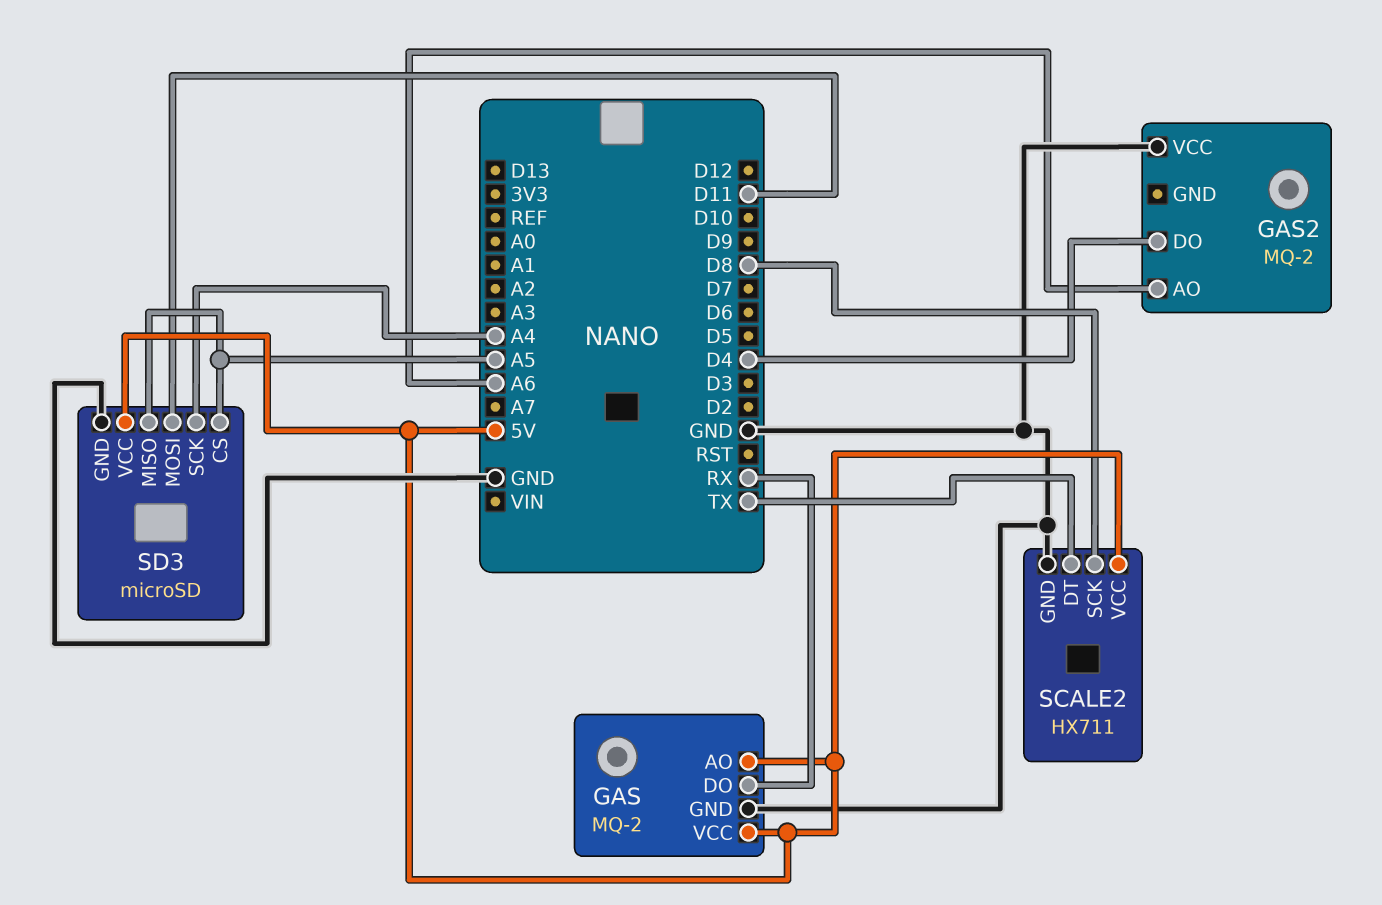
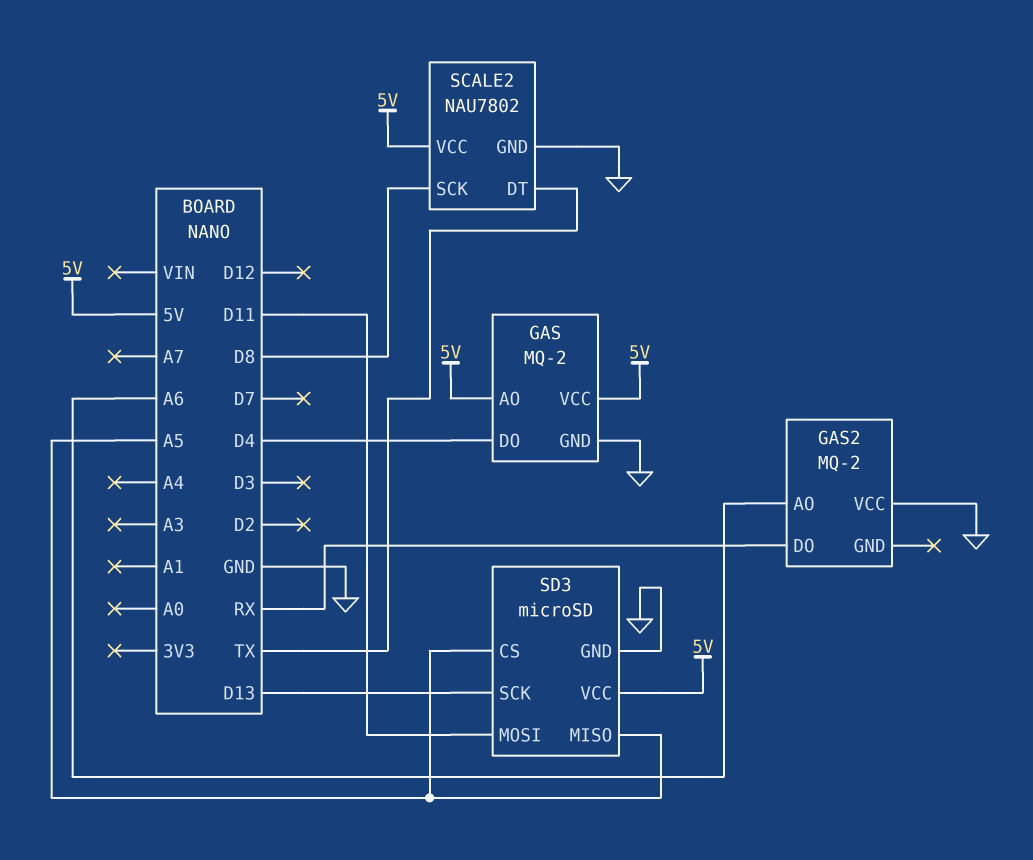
GAS pin DO: RX -> D4
GAS2 pin DO: D4 -> RX
SCALE2: HX711 -> NAU7802
SD3 pin SCK: A4 -> D13

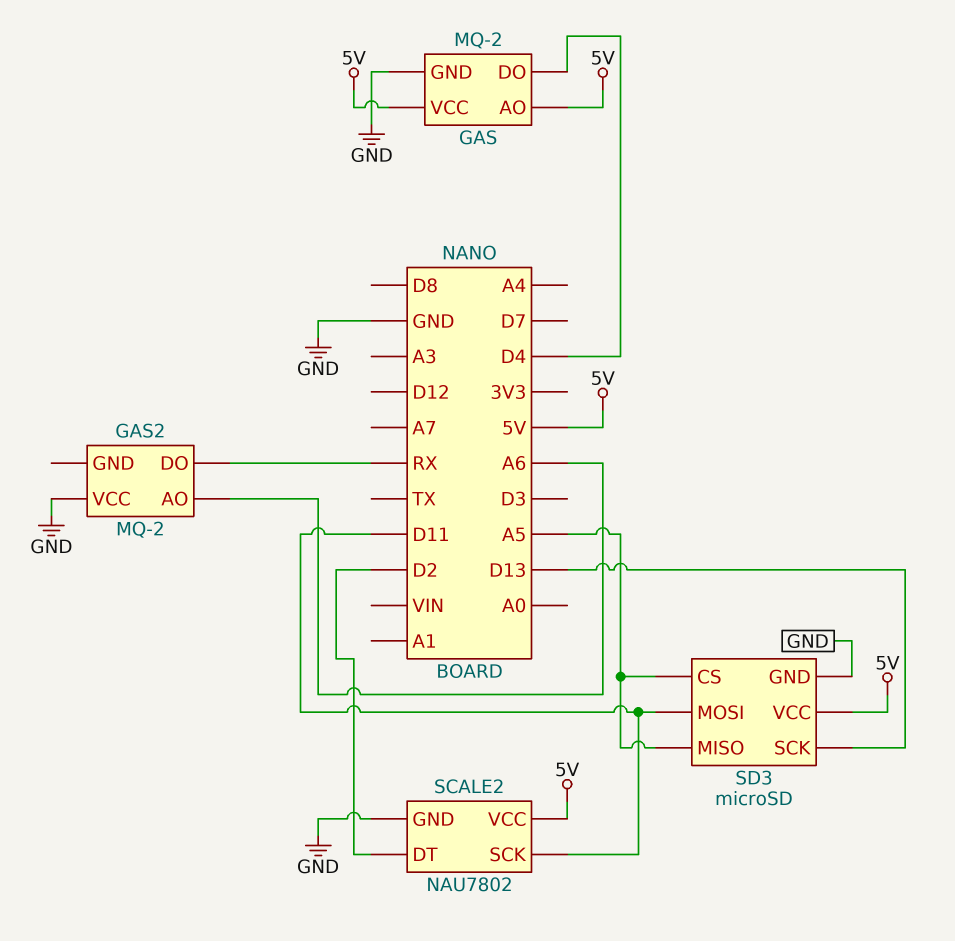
SCALE2 pin DT: TX -> D2
SCALE2 pin SCK: D8 -> D11

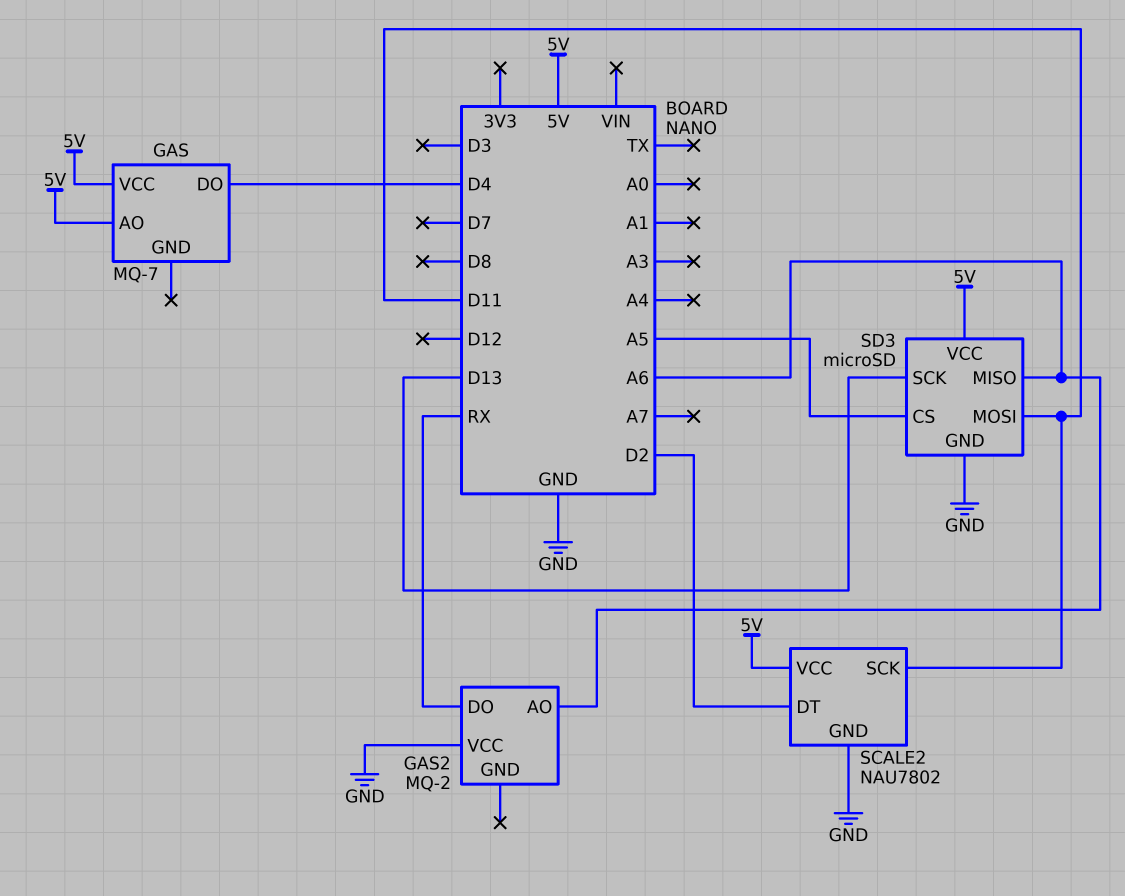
GAS: MQ-2 -> MQ-7
GAS pin GND: GND -> none
SD3 pin MISO: A5 -> A6

